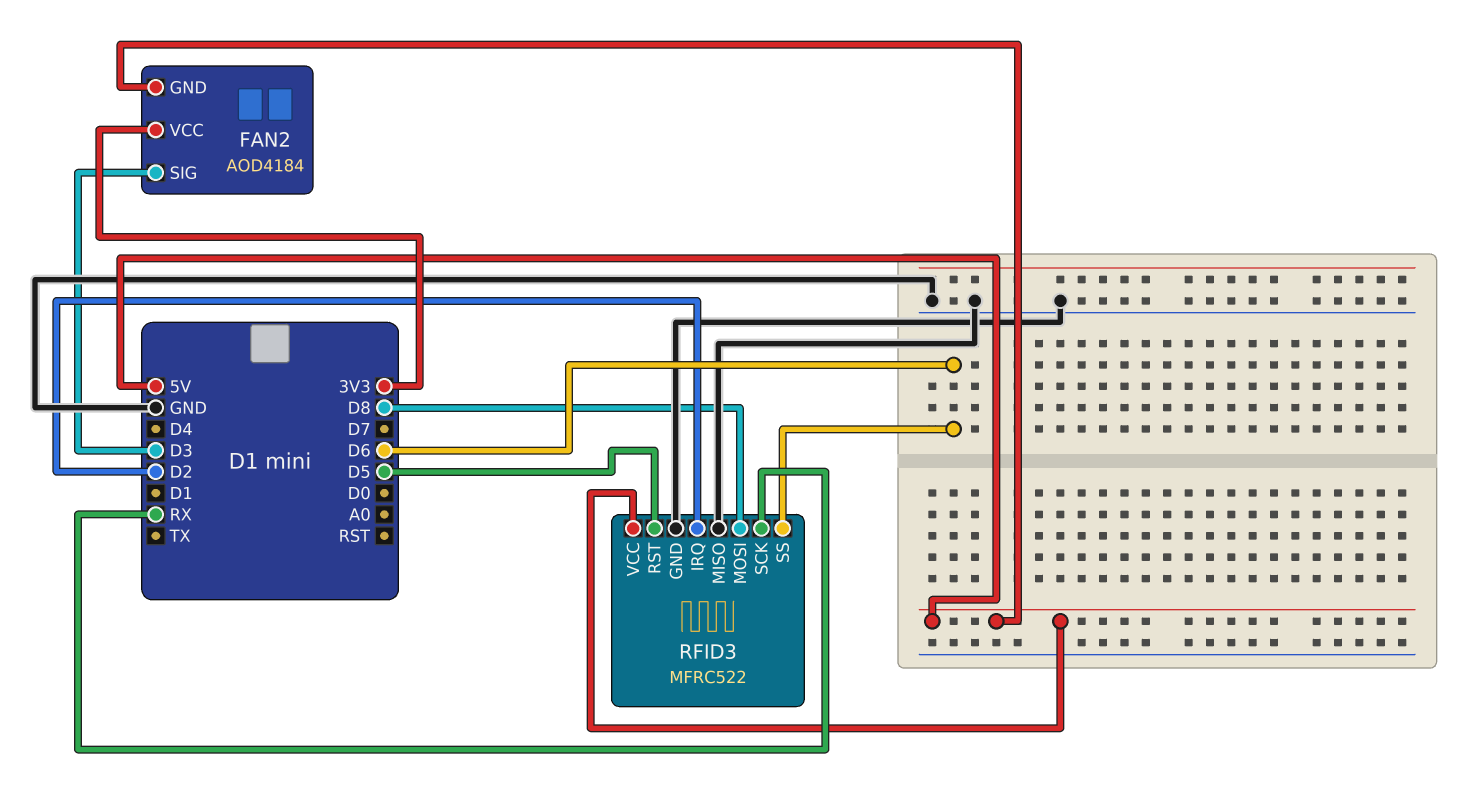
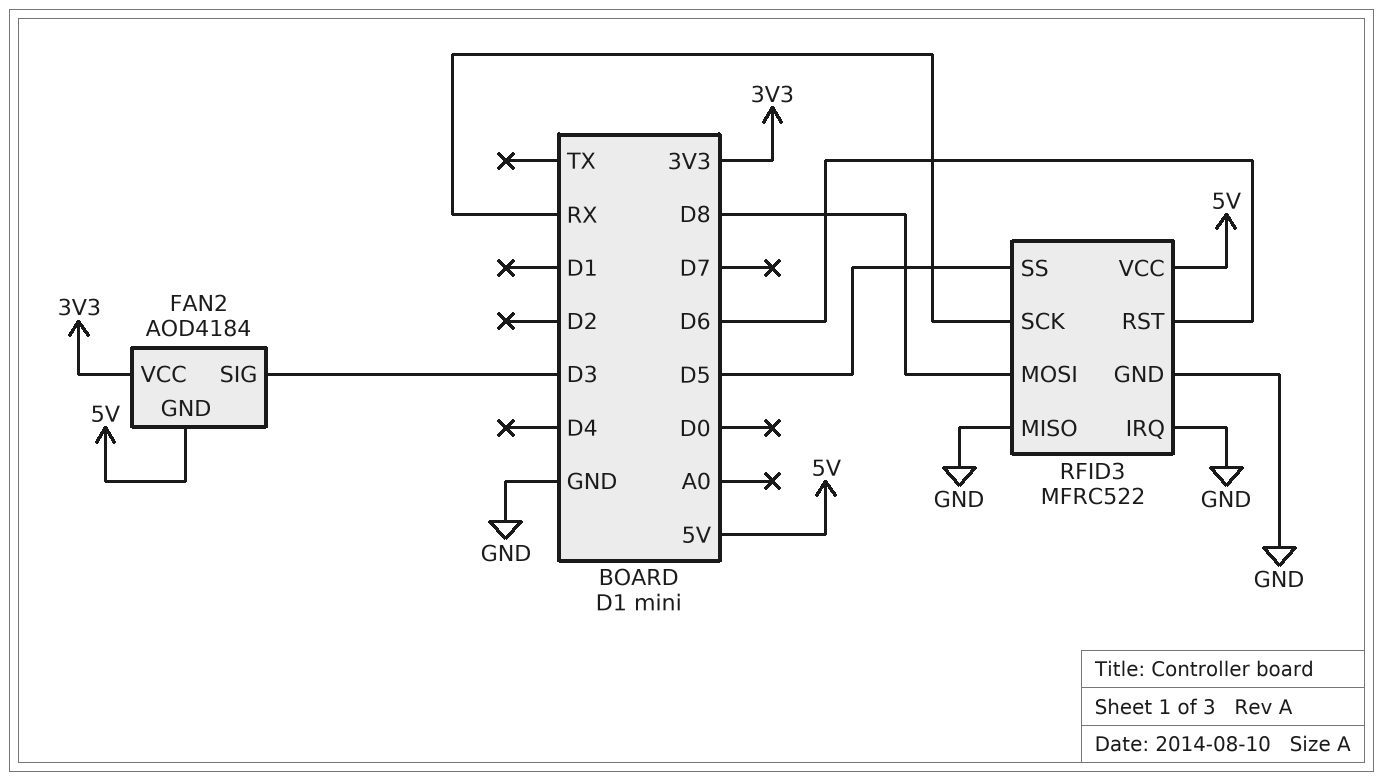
RFID3 pin IRQ: D2 -> GND
RFID3 pin RST: D5 -> D6
RFID3 pin SS: D6 -> D5

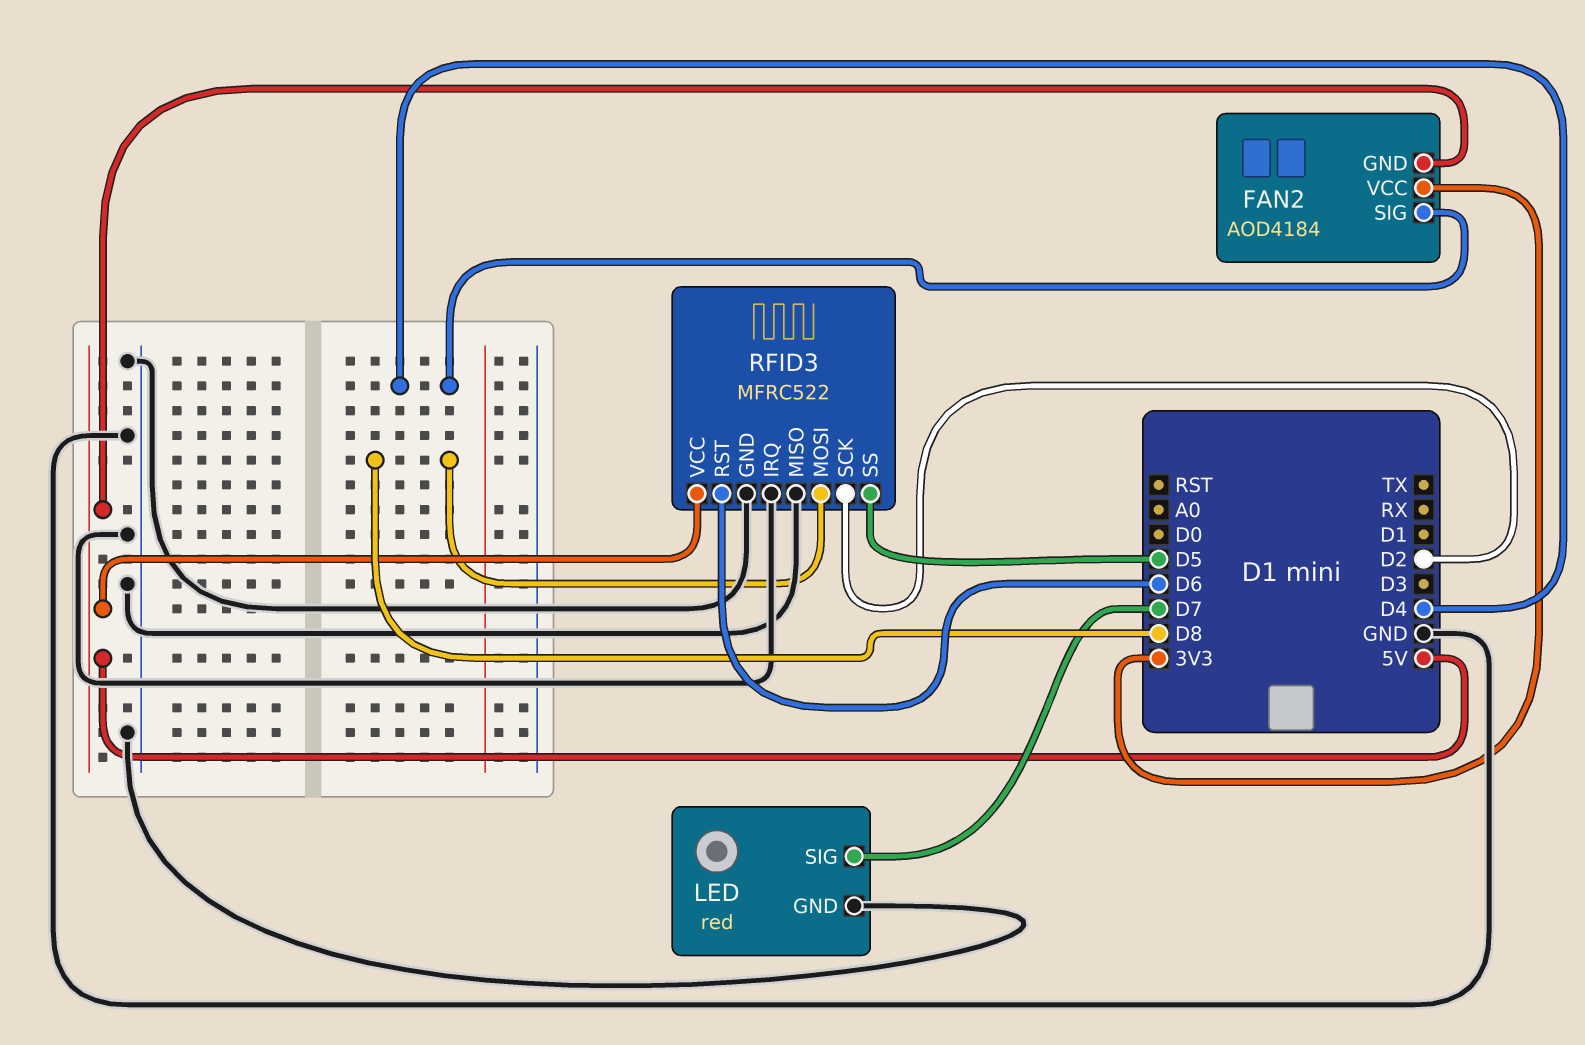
FAN2 pin SIG: D3 -> D4
LED: none -> red
LED pin GND: none -> GND
LED pin SIG: none -> D7
RFID3 pin SCK: RX -> D2

